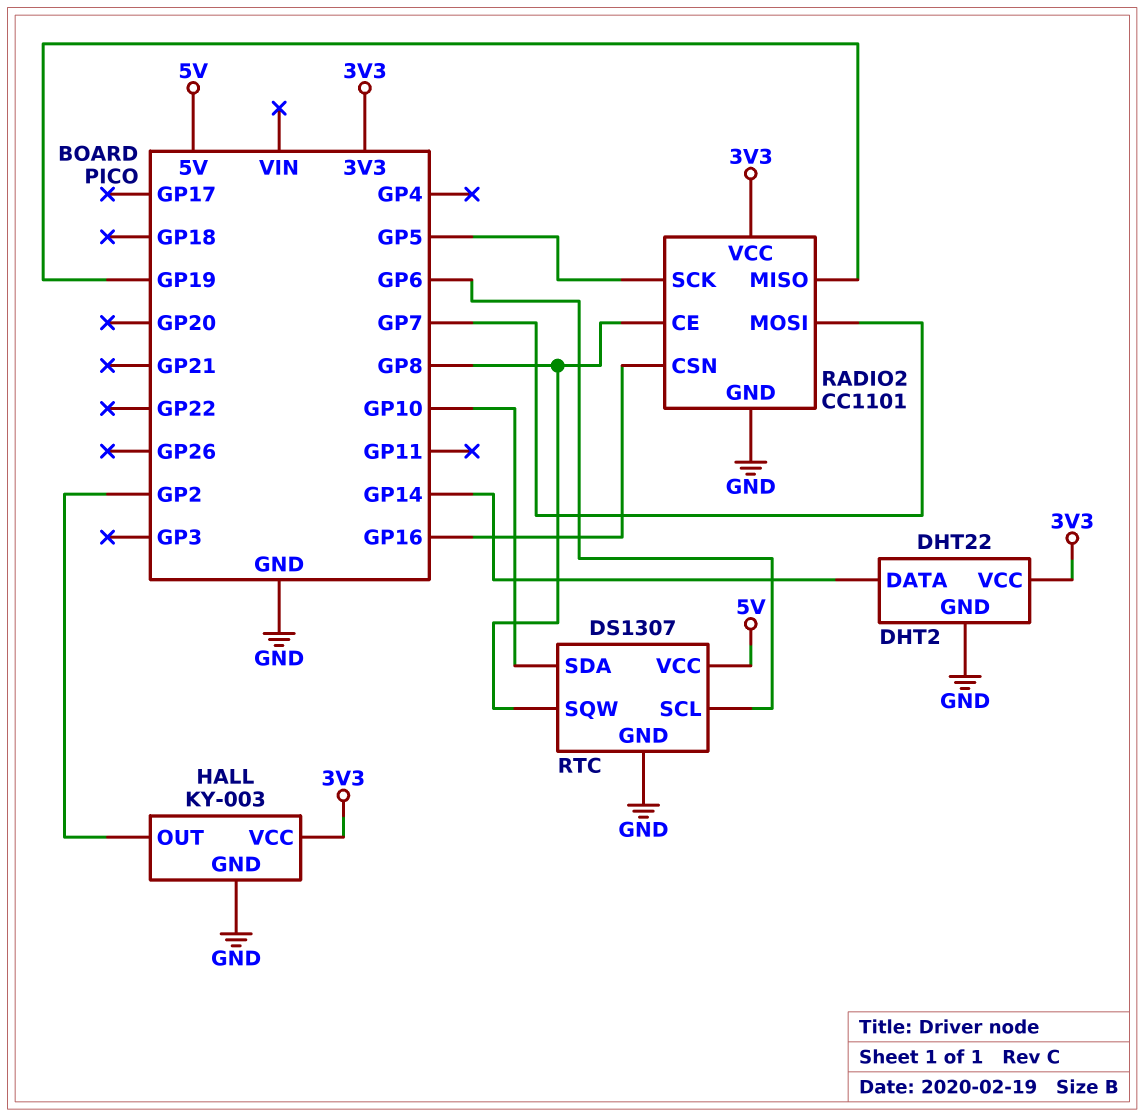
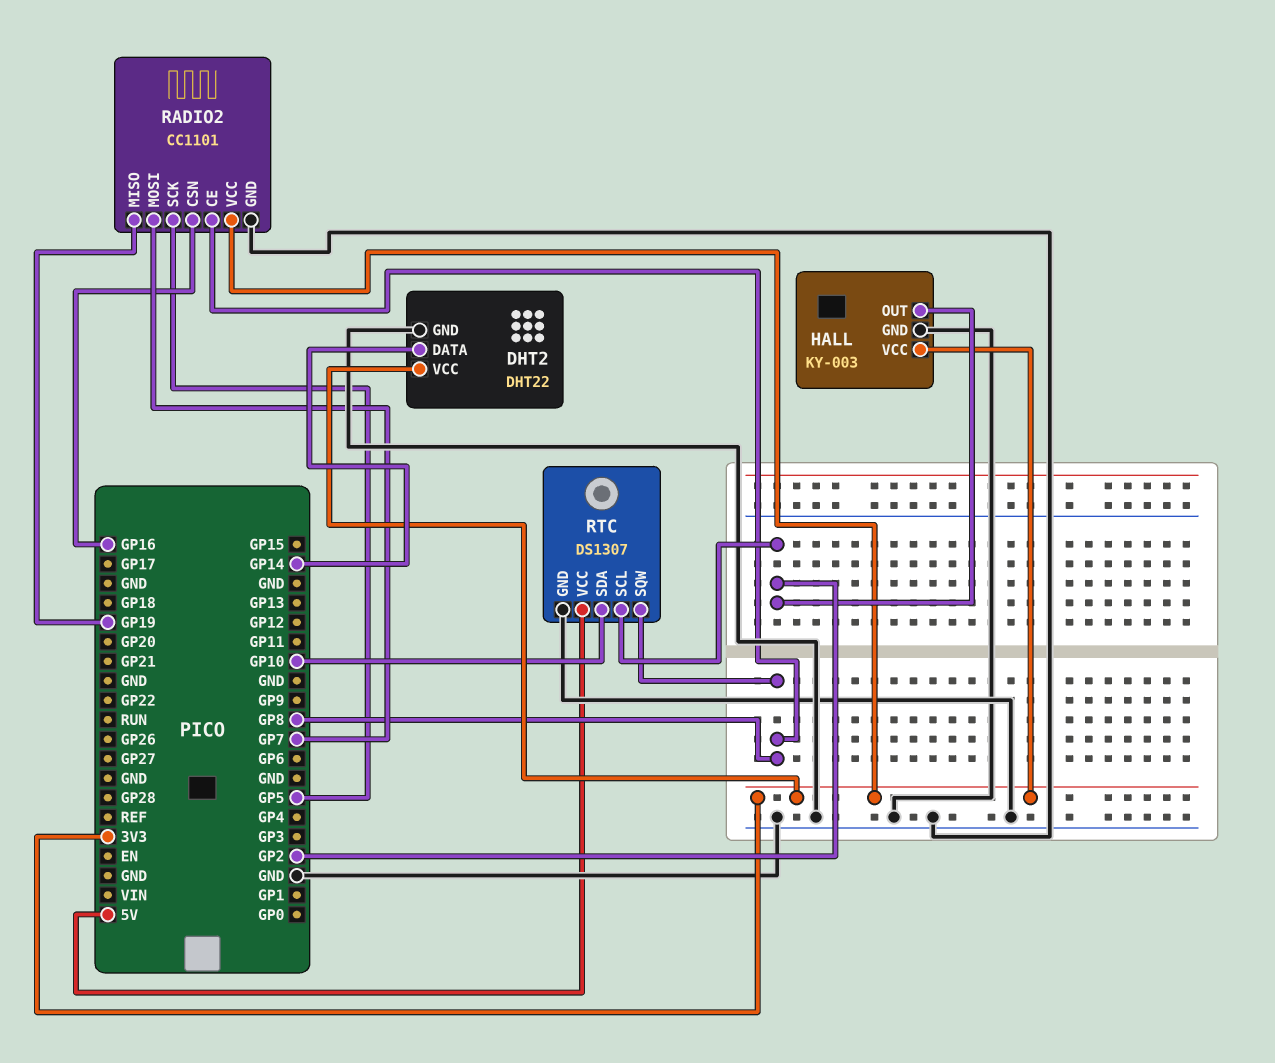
RTC pin SCL: GP6 -> GP2

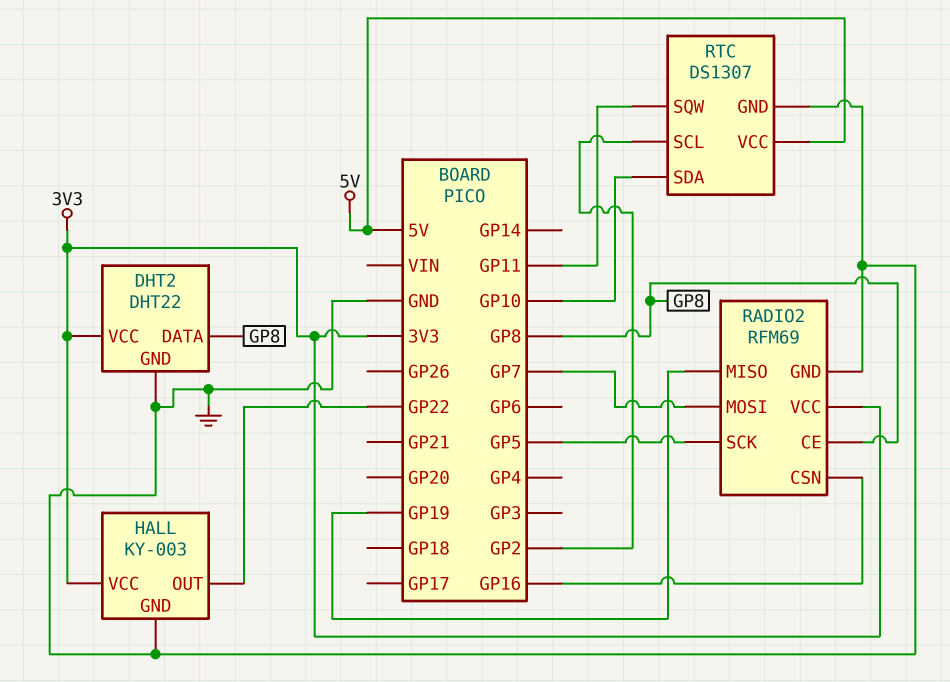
DHT2 pin DATA: GP14 -> GP8
HALL pin OUT: GP2 -> GP22
RADIO2: CC1101 -> RFM69
RTC pin SQW: GP8 -> GP11

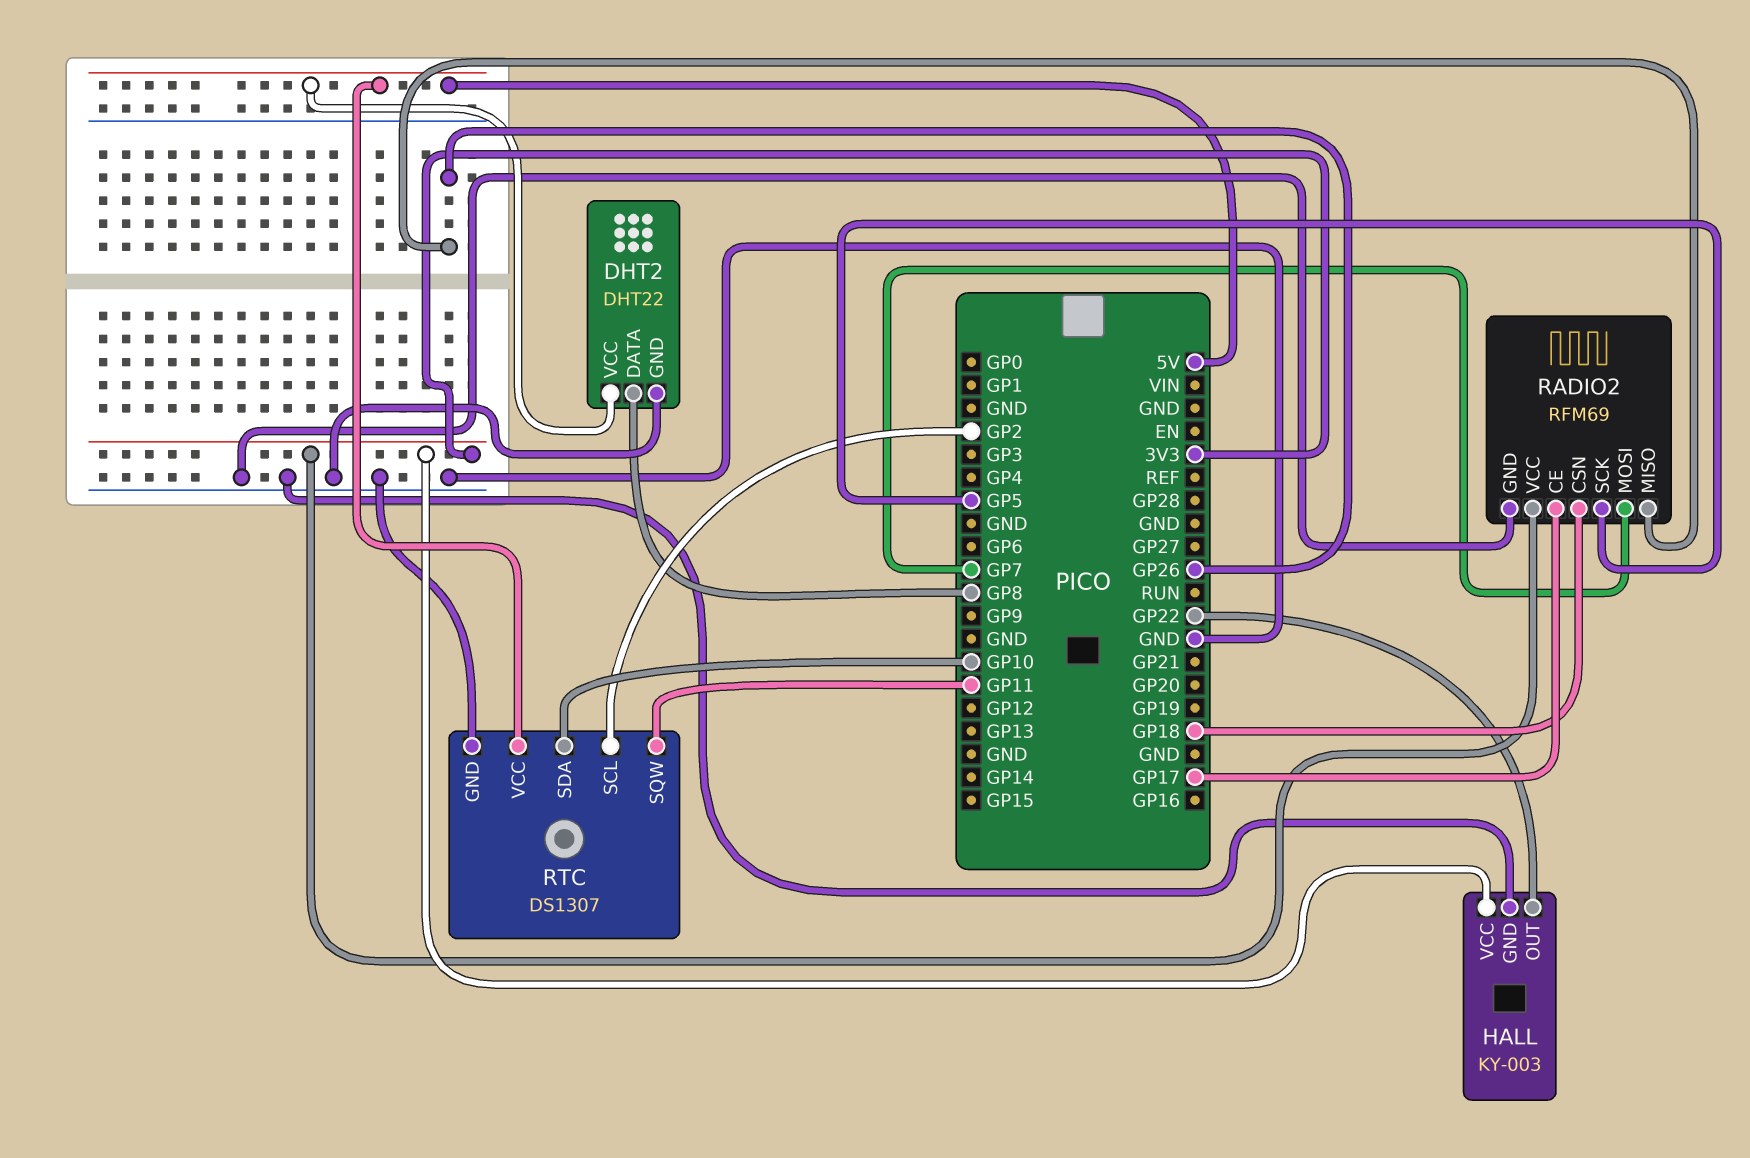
DHT2 pin VCC: 3V3 -> 5V
RADIO2 pin CE: GP8 -> GP17
RADIO2 pin CSN: GP16 -> GP18
RADIO2 pin MISO: GP19 -> GP26

